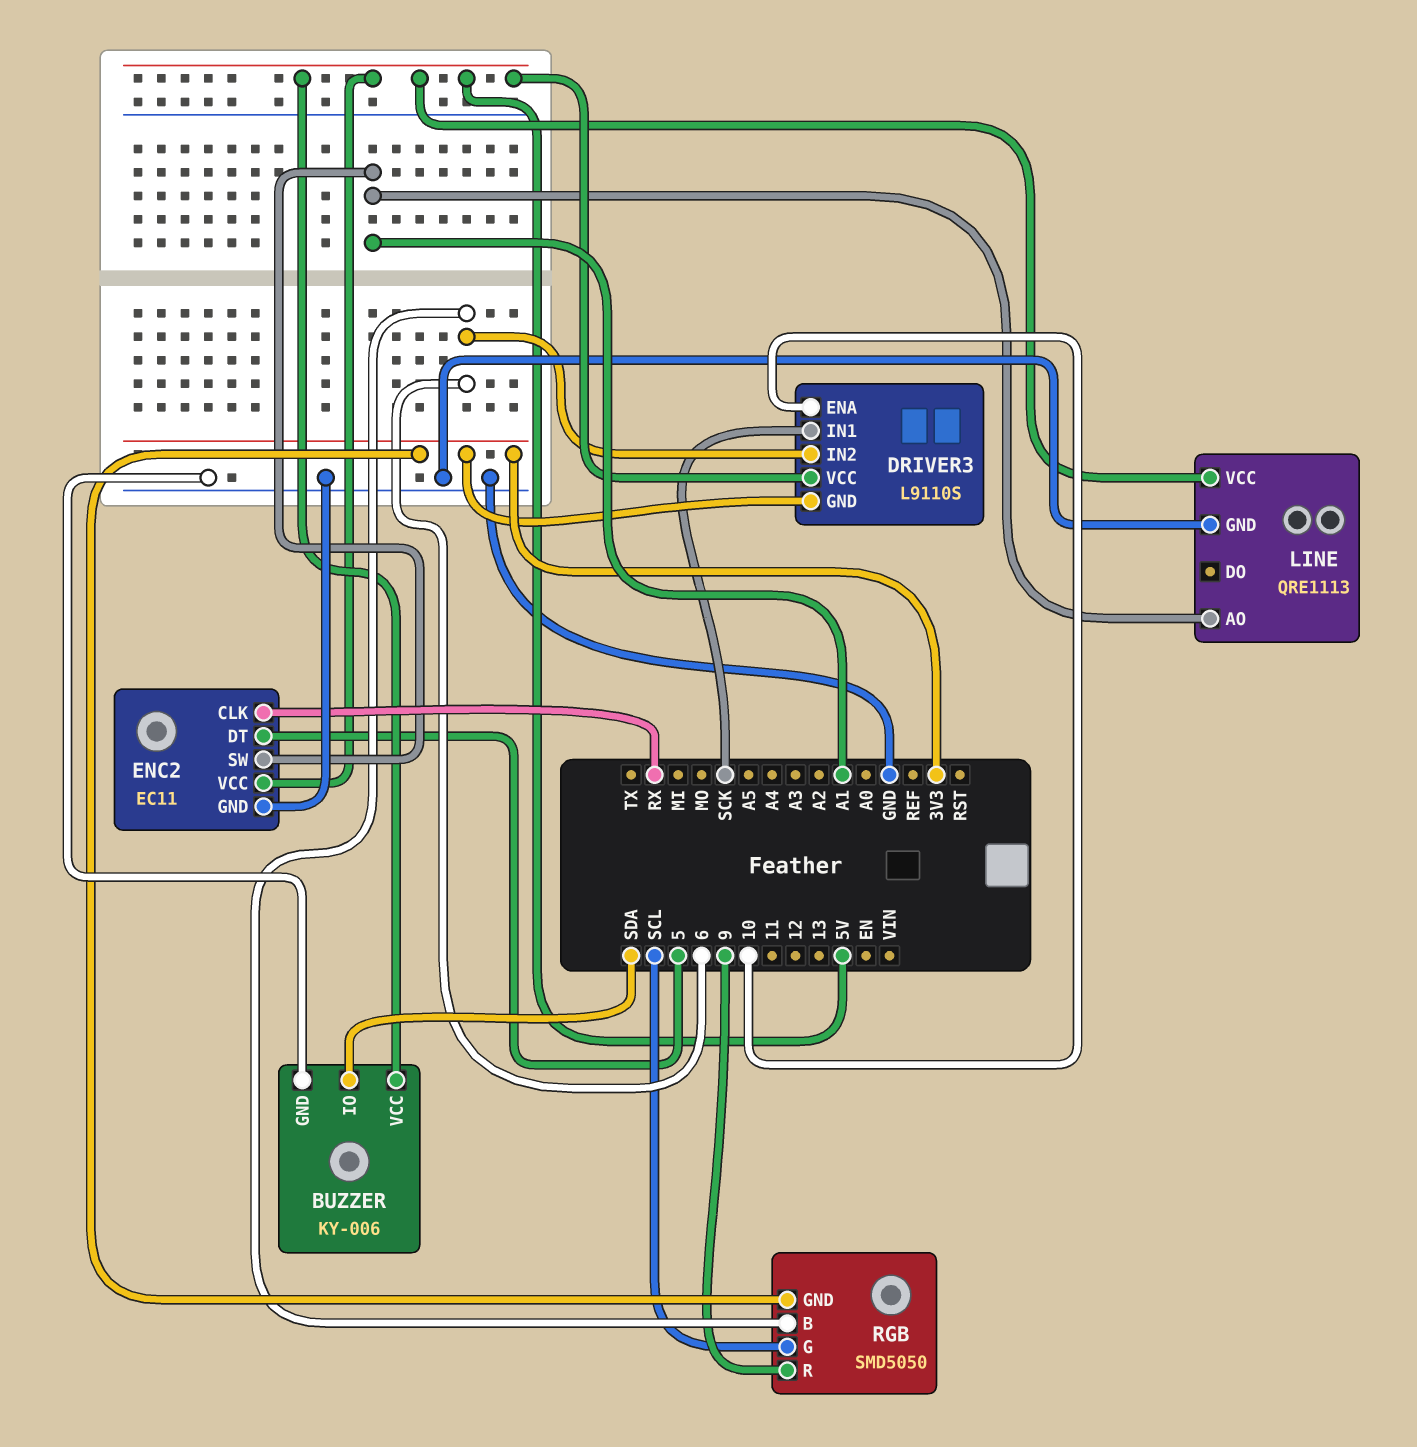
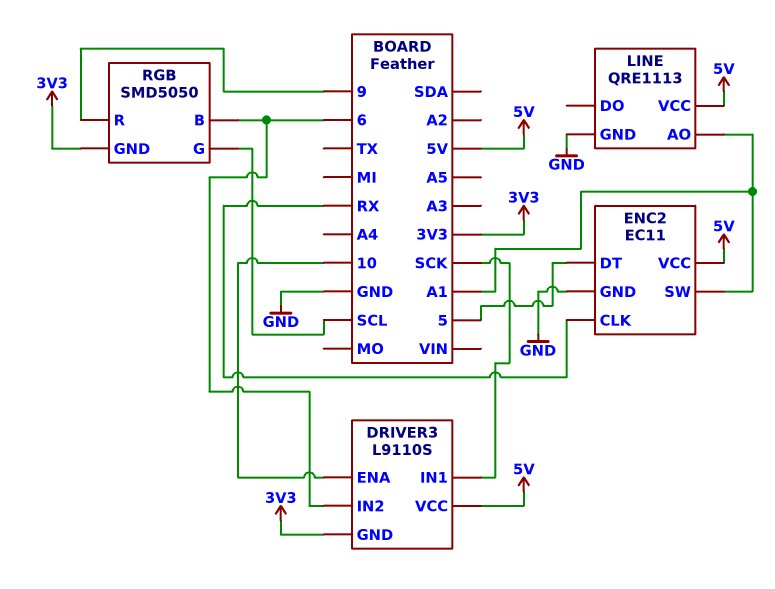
BUZZER: KY-006 -> none
BUZZER pin GND: GND -> none
BUZZER pin IO: SDA -> none
BUZZER pin VCC: 5V -> none

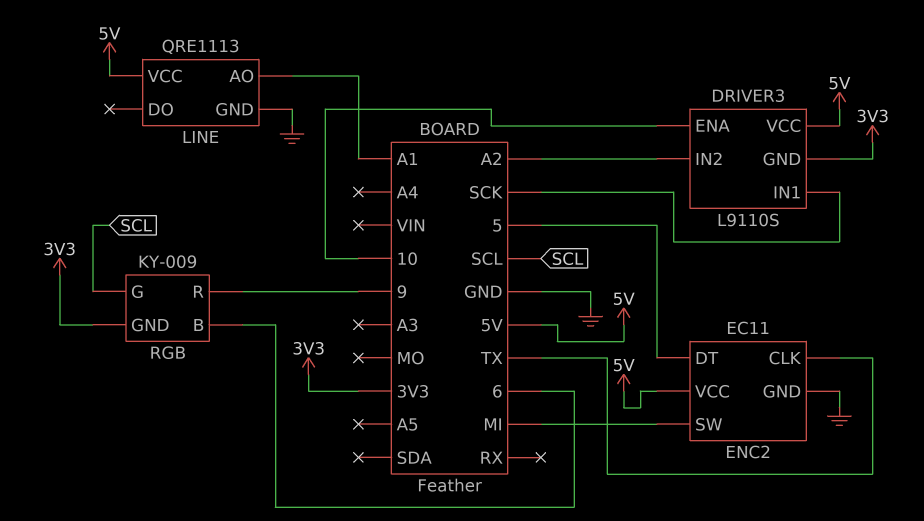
DRIVER3 pin IN2: 6 -> A2
ENC2 pin CLK: RX -> TX
ENC2 pin SW: A1 -> MI
RGB: SMD5050 -> KY-009

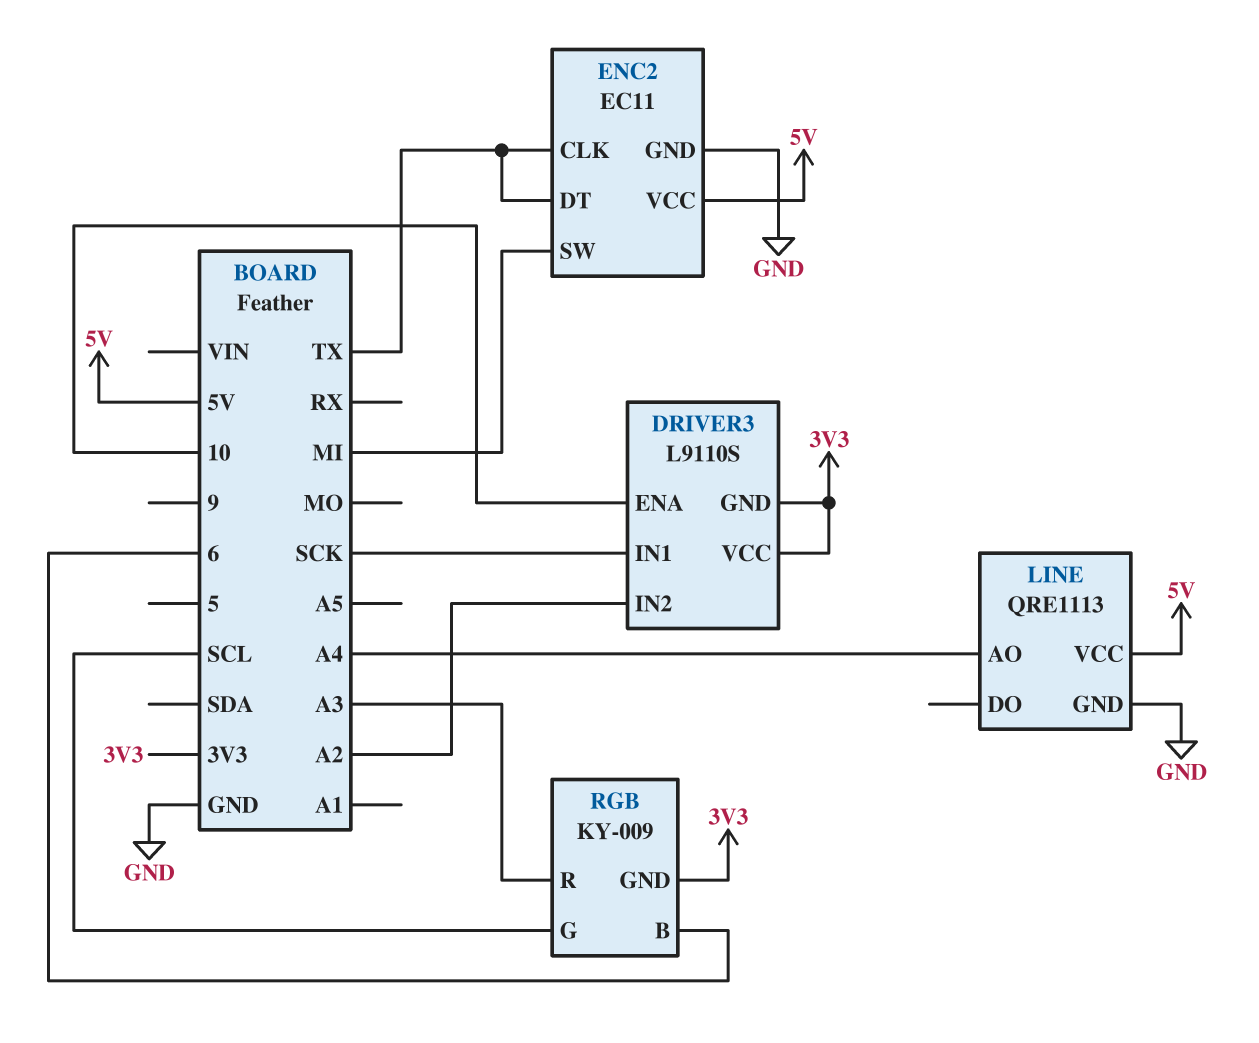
DRIVER3 pin VCC: 5V -> 3V3
ENC2 pin DT: 5 -> TX
LINE pin AO: A1 -> A4
RGB pin R: 9 -> A3

